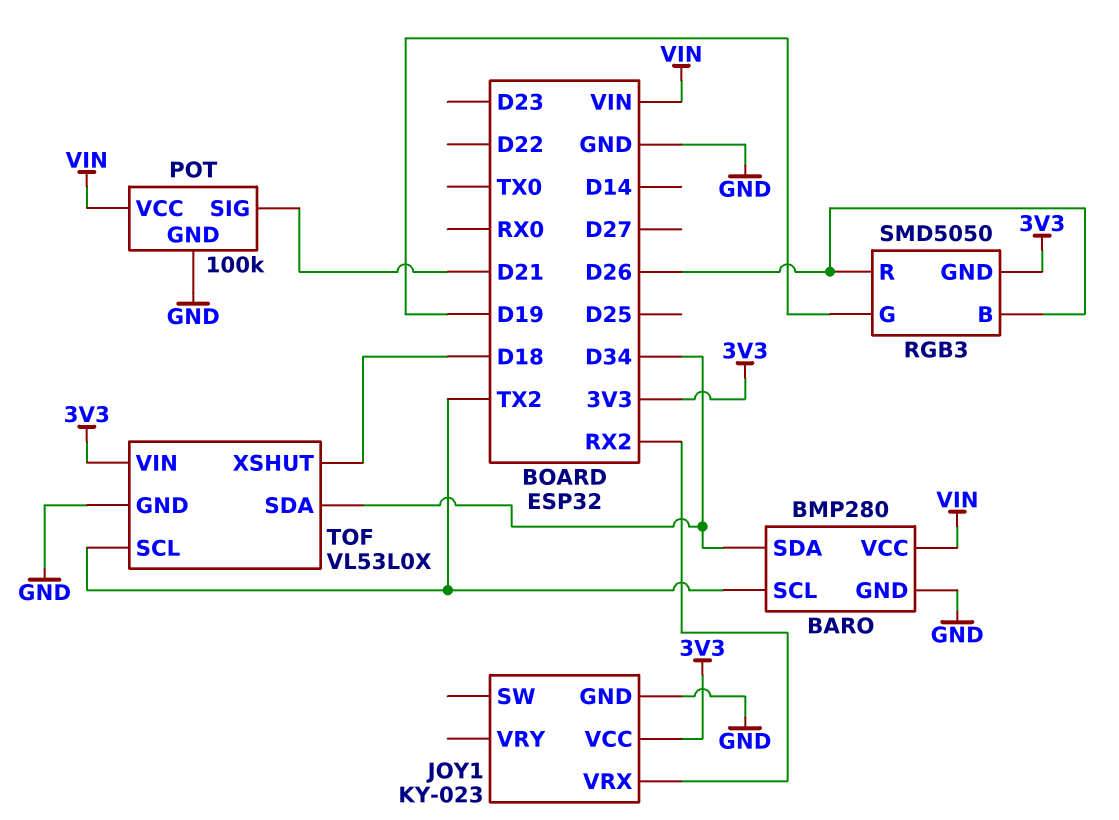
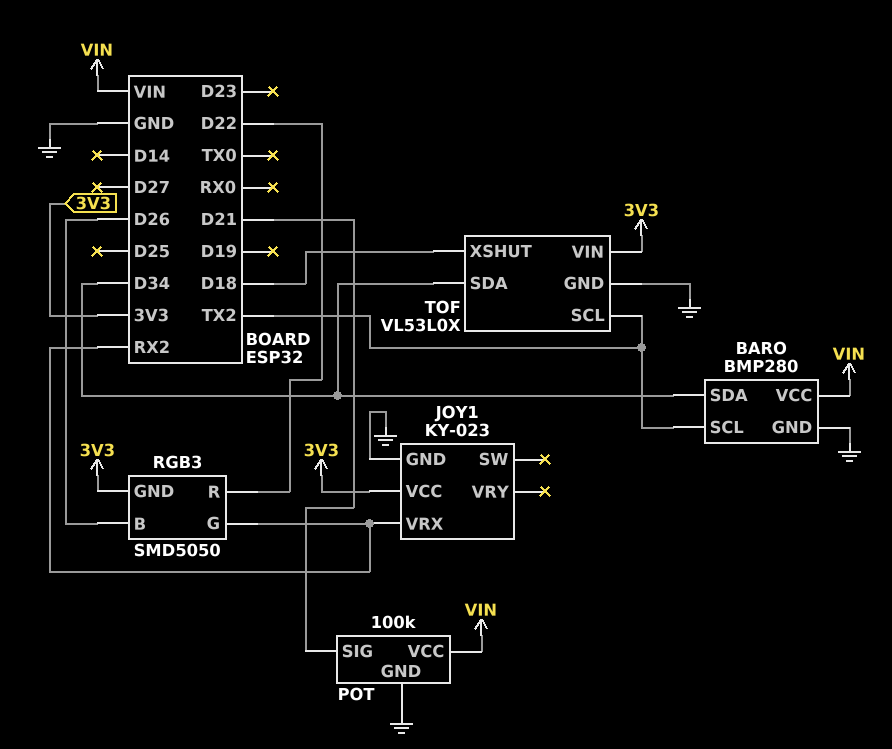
RGB3 pin G: D19 -> RX2
RGB3 pin R: D26 -> D22

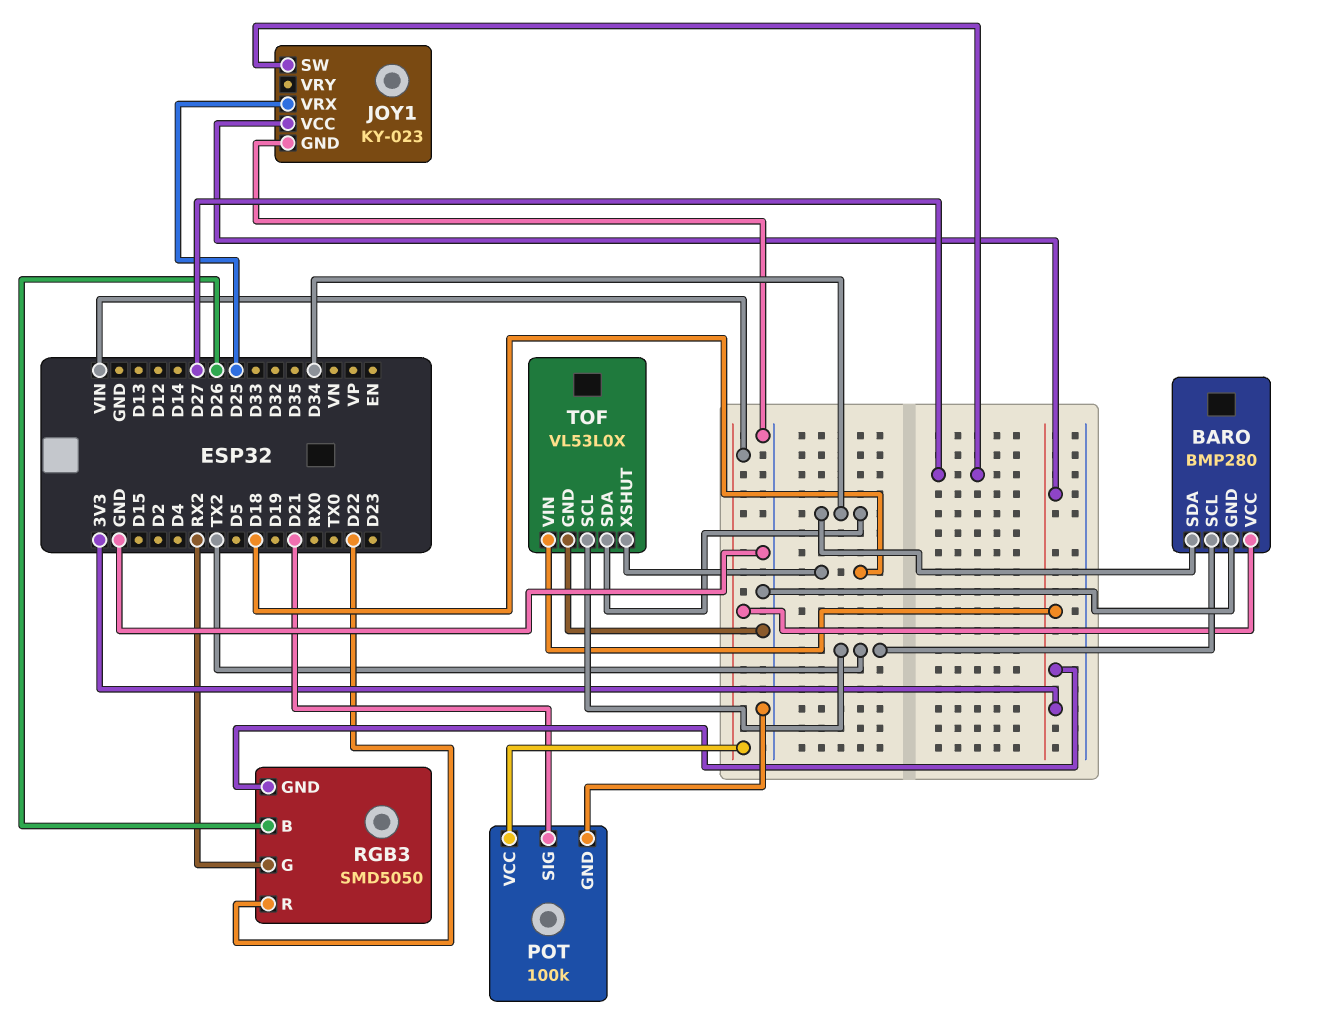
JOY1 pin SW: none -> D27
JOY1 pin VRX: RX2 -> D25

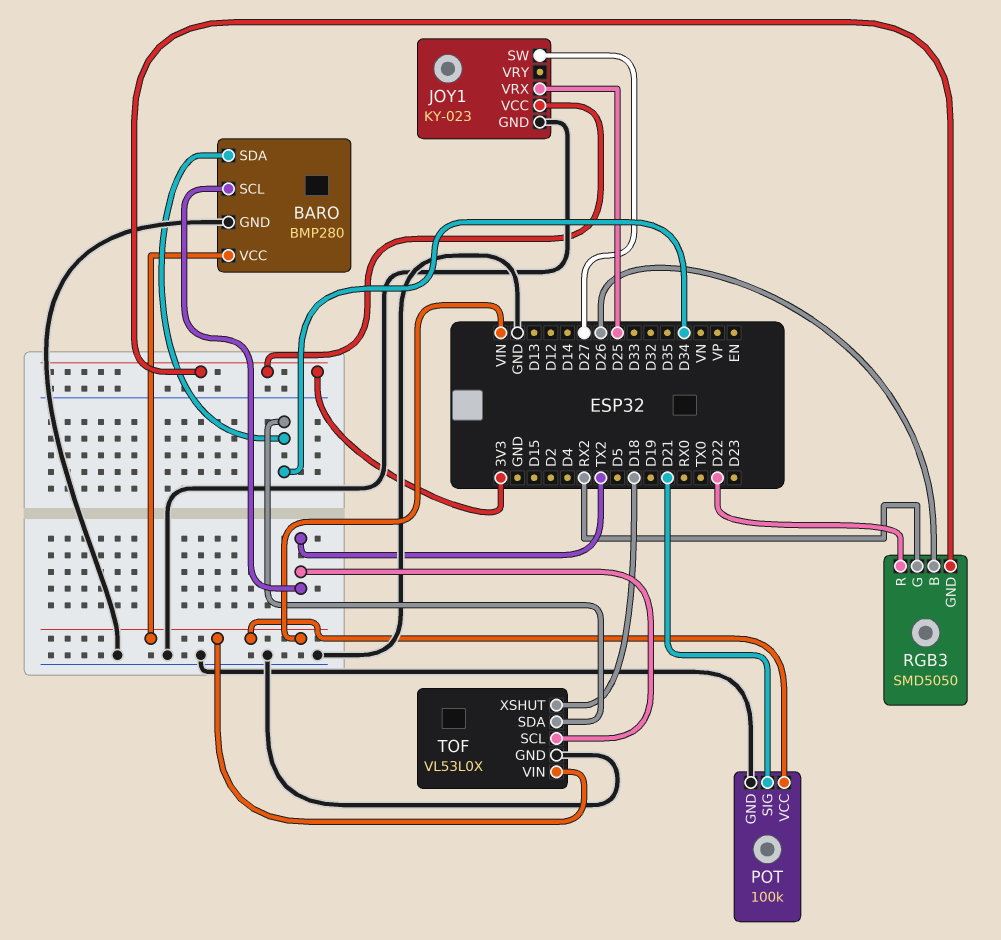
TOF pin VIN: 3V3 -> VIN

